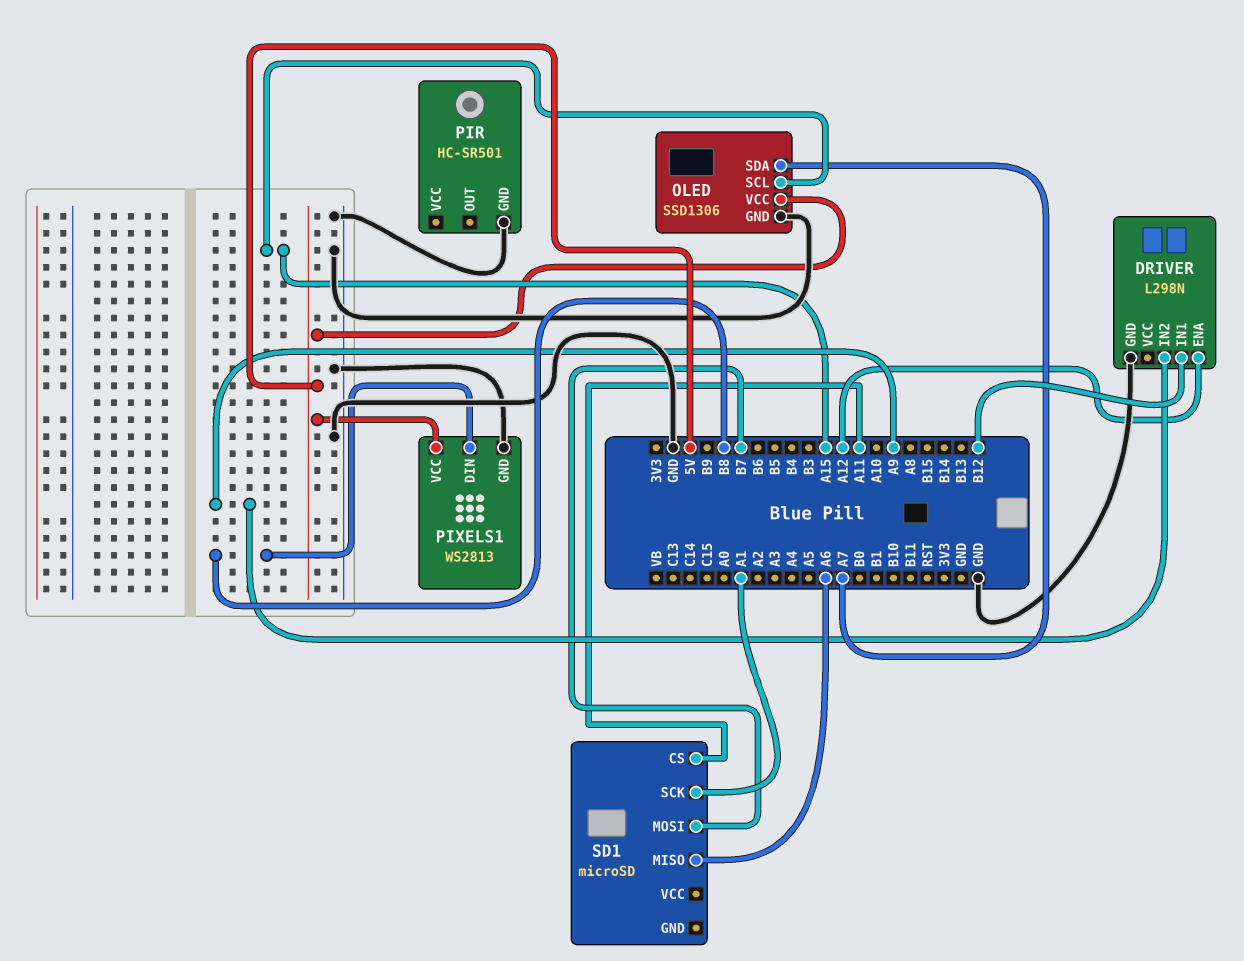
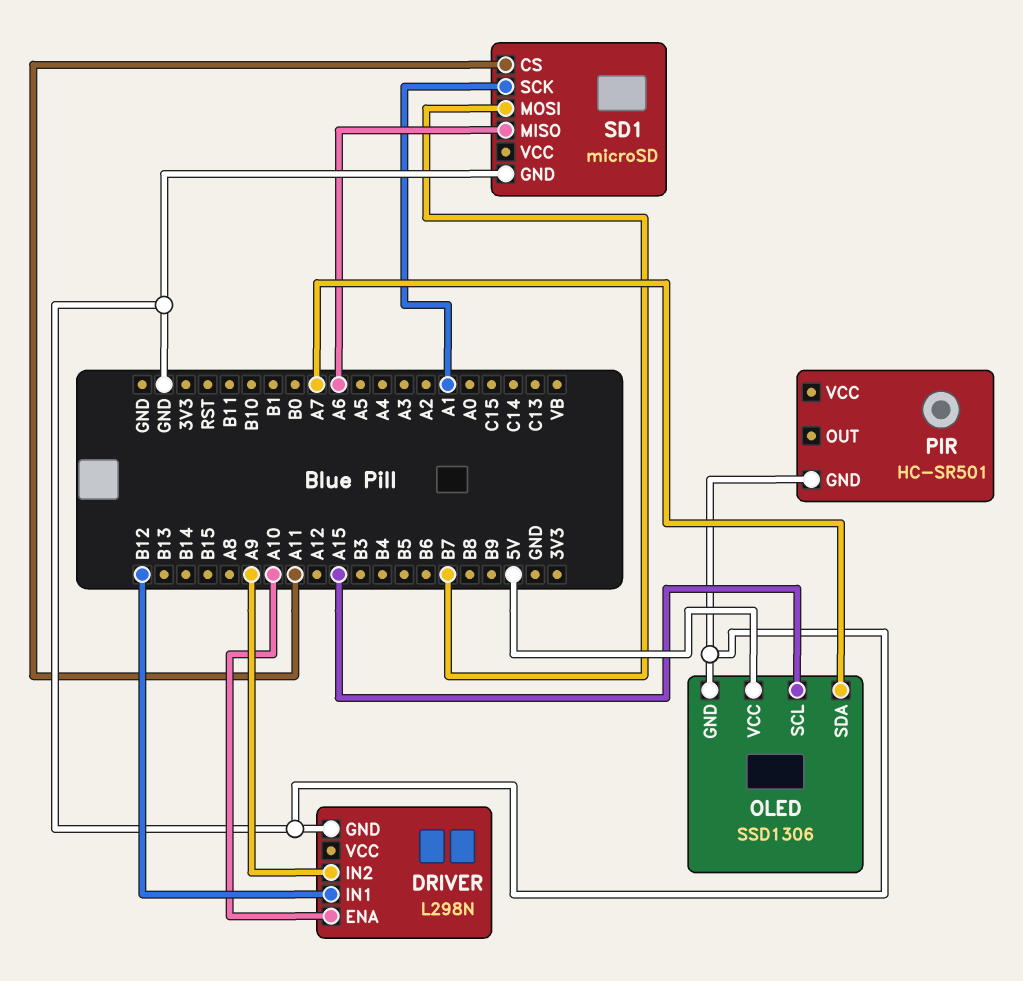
DRIVER pin ENA: A12 -> A10
PIXELS1: WS2813 -> none
PIXELS1 pin DIN: B8 -> none
PIXELS1 pin GND: GND -> none
PIXELS1 pin VCC: 5V -> none
SD1 pin GND: none -> GND

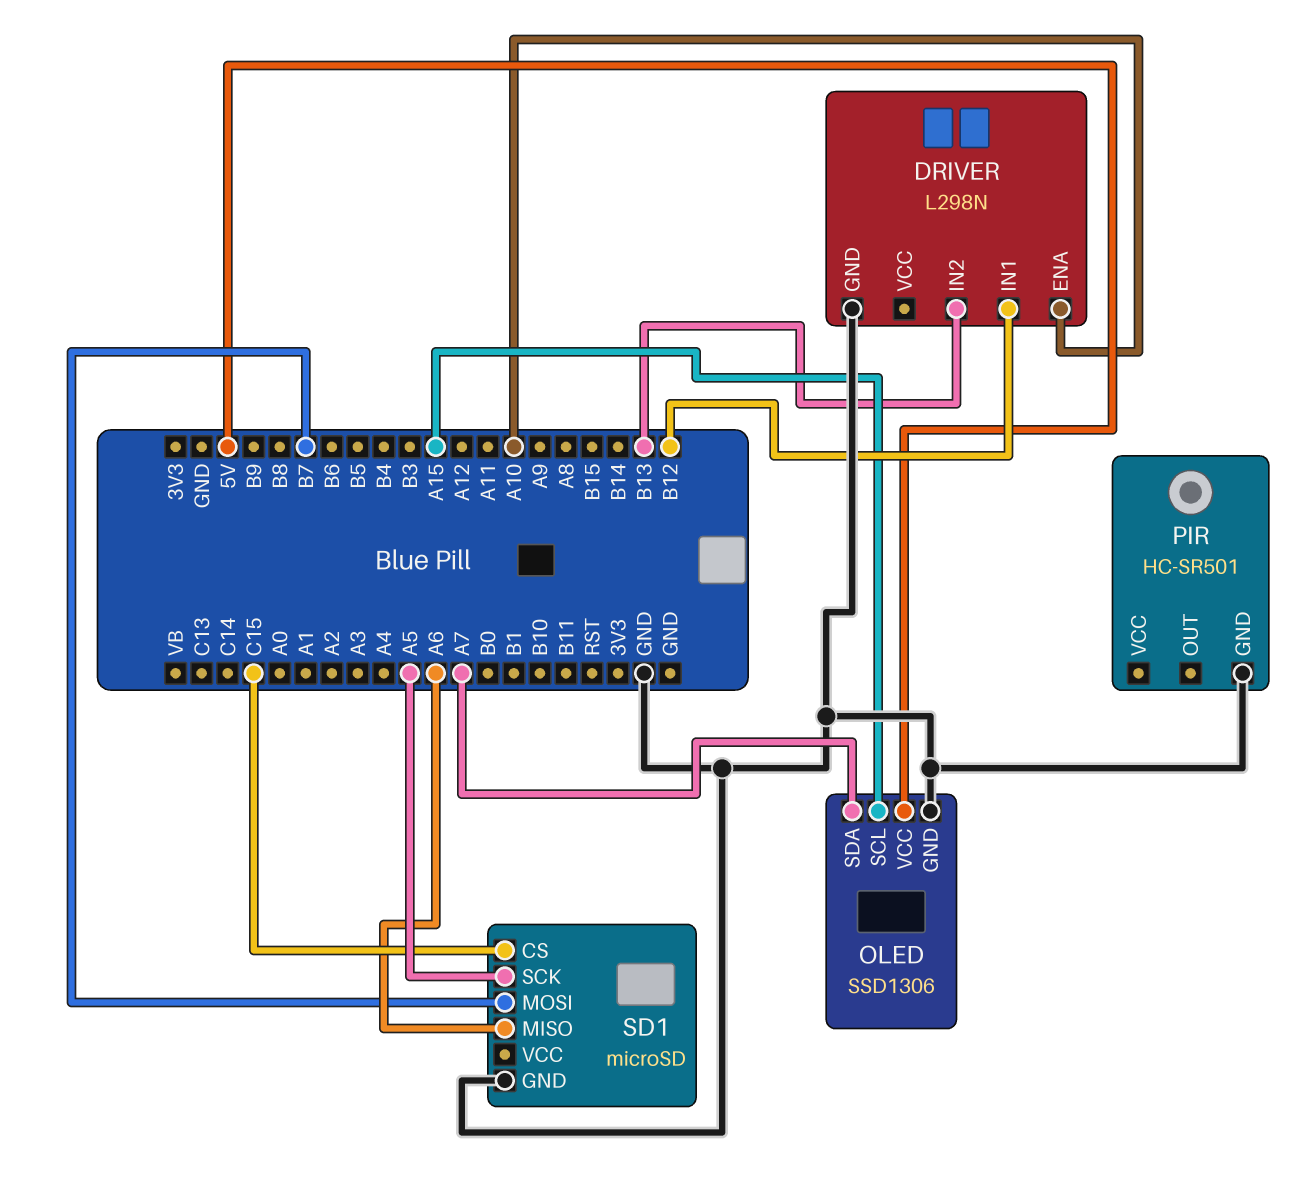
DRIVER pin IN2: A9 -> B13
SD1 pin CS: A11 -> C15
SD1 pin SCK: A1 -> A5

